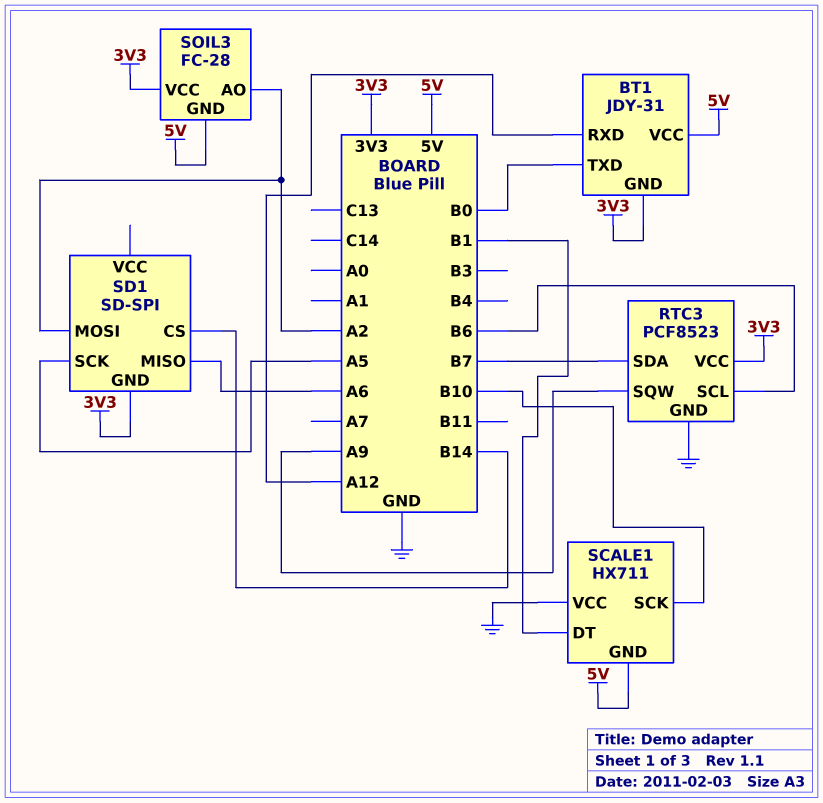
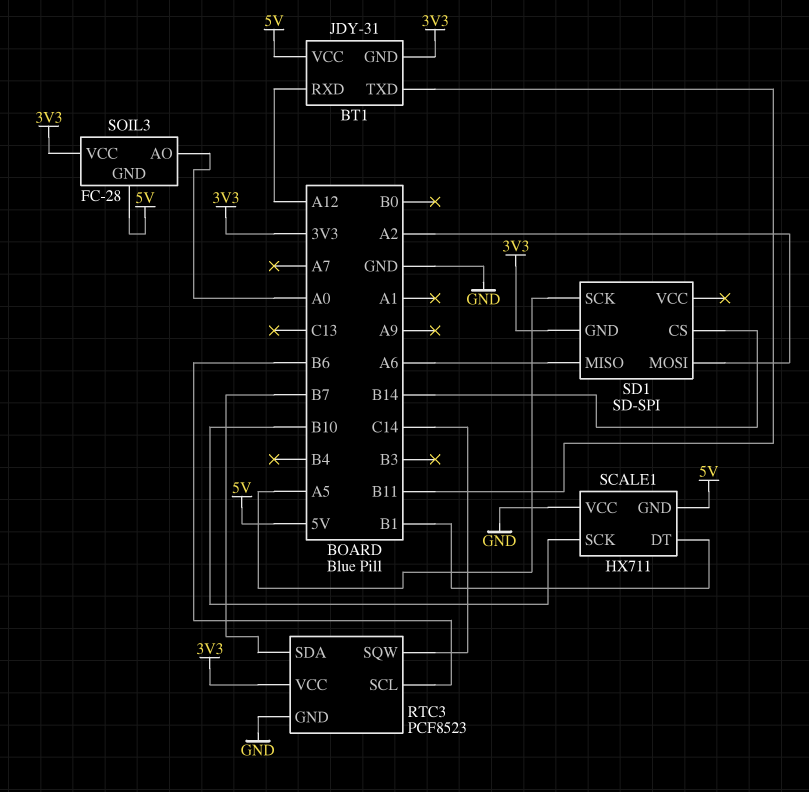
BT1 pin TXD: B0 -> B11
RTC3 pin SQW: A9 -> C14
SOIL3 pin AO: A2 -> A0

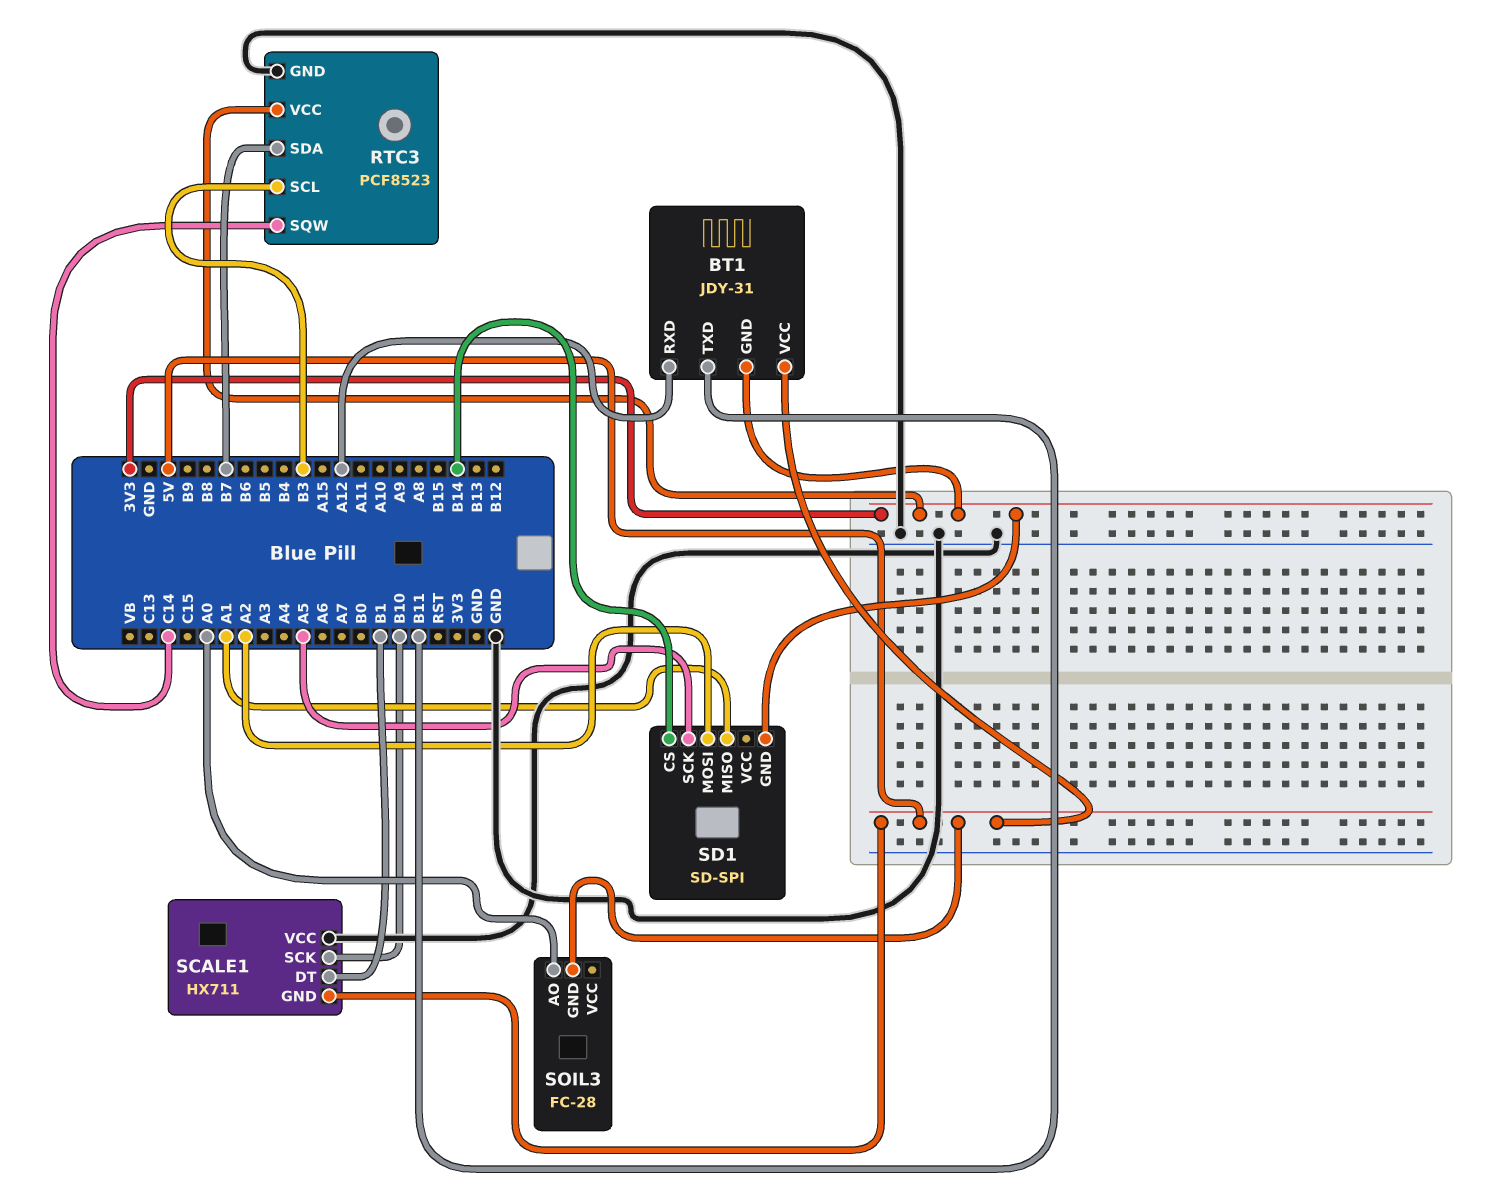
RTC3 pin SCL: B6 -> B3
SD1 pin MISO: A6 -> A1
SOIL3 pin VCC: 3V3 -> none

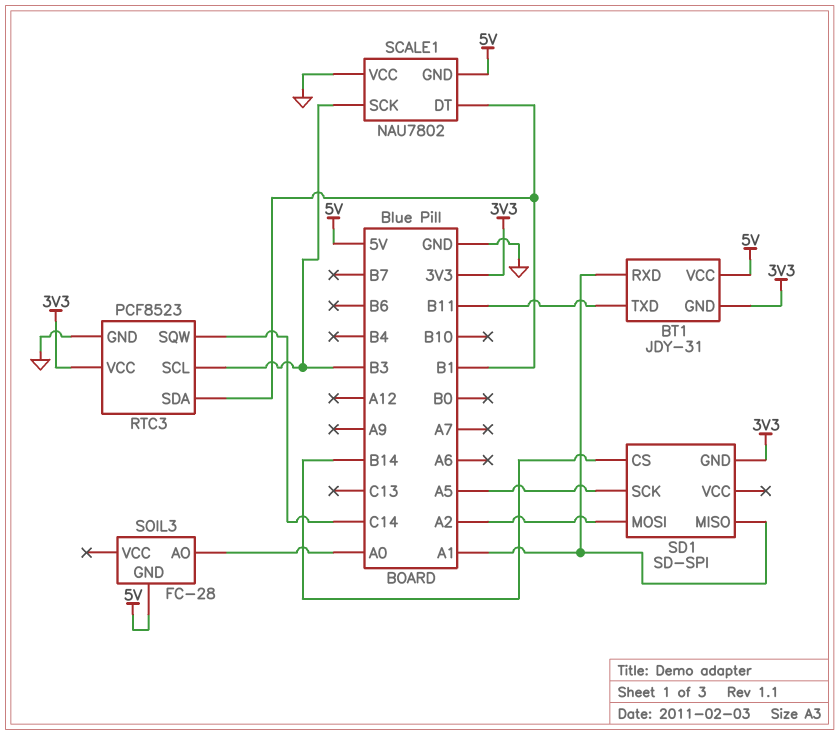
BT1 pin RXD: A12 -> A1
RTC3 pin SDA: B7 -> B1
SCALE1: HX711 -> NAU7802
SCALE1 pin SCK: B10 -> B3

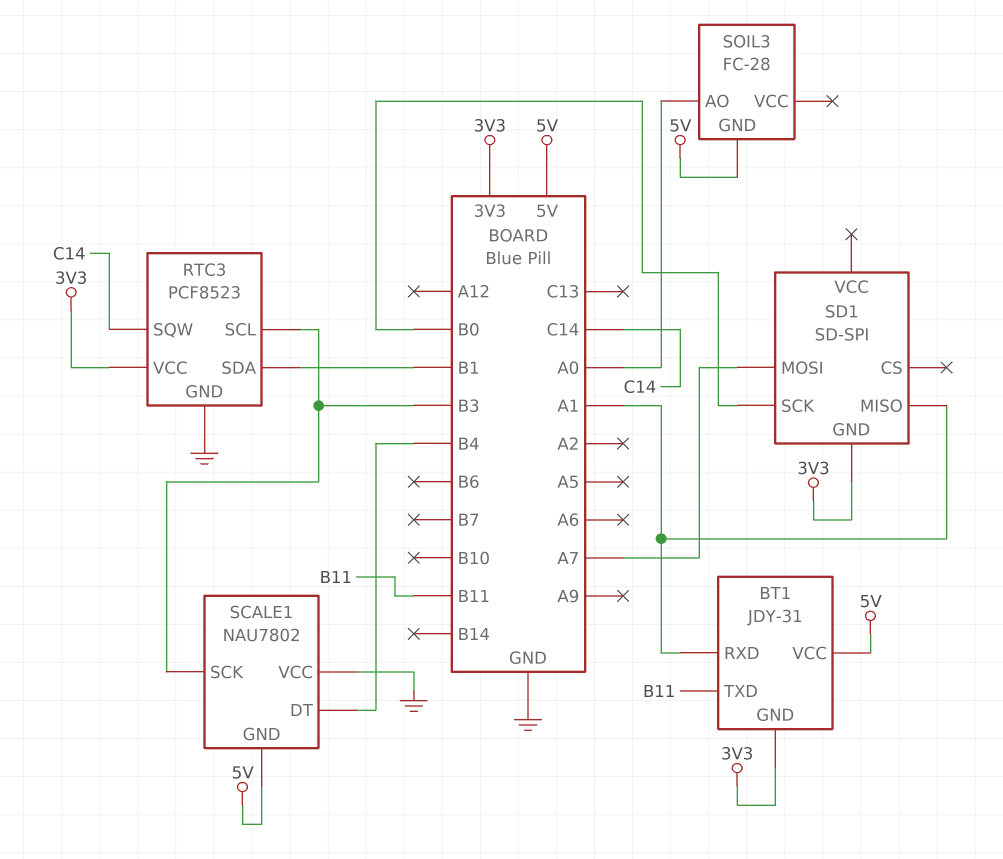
SCALE1 pin DT: B1 -> B4
SD1 pin CS: B14 -> none
SD1 pin MOSI: A2 -> A7
SD1 pin SCK: A5 -> B0

